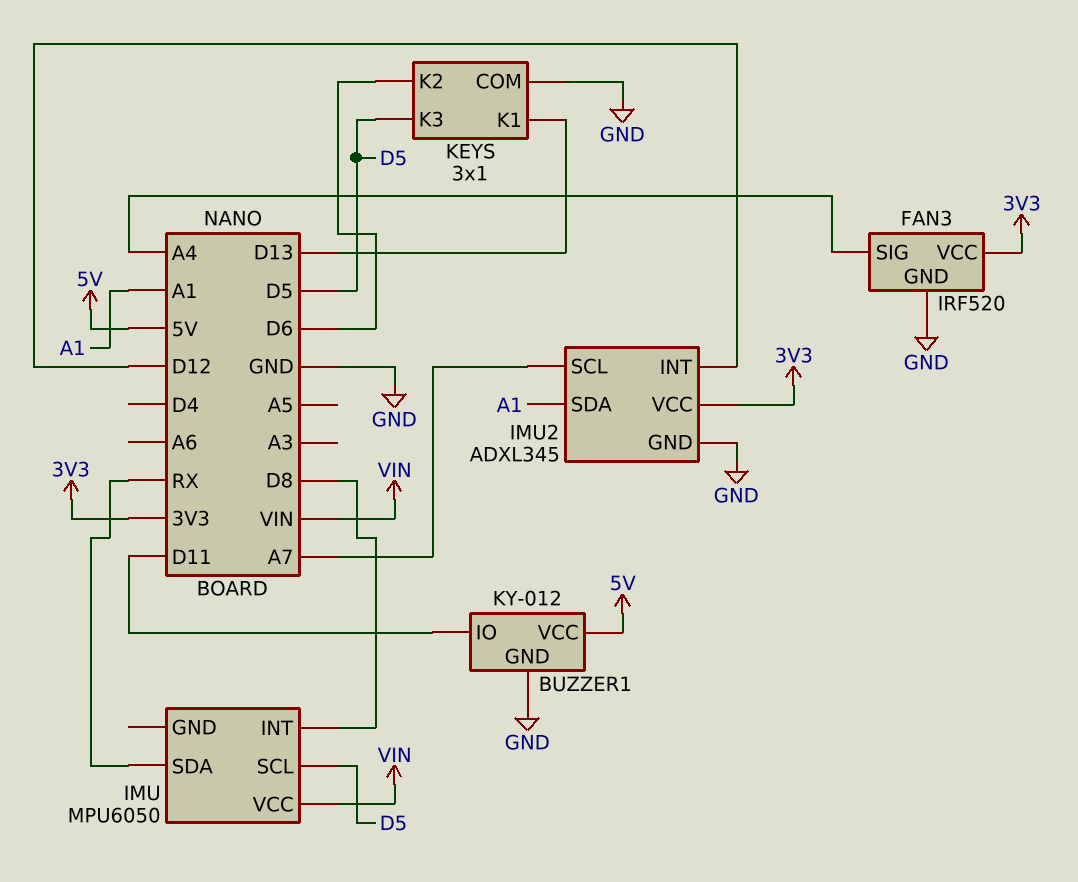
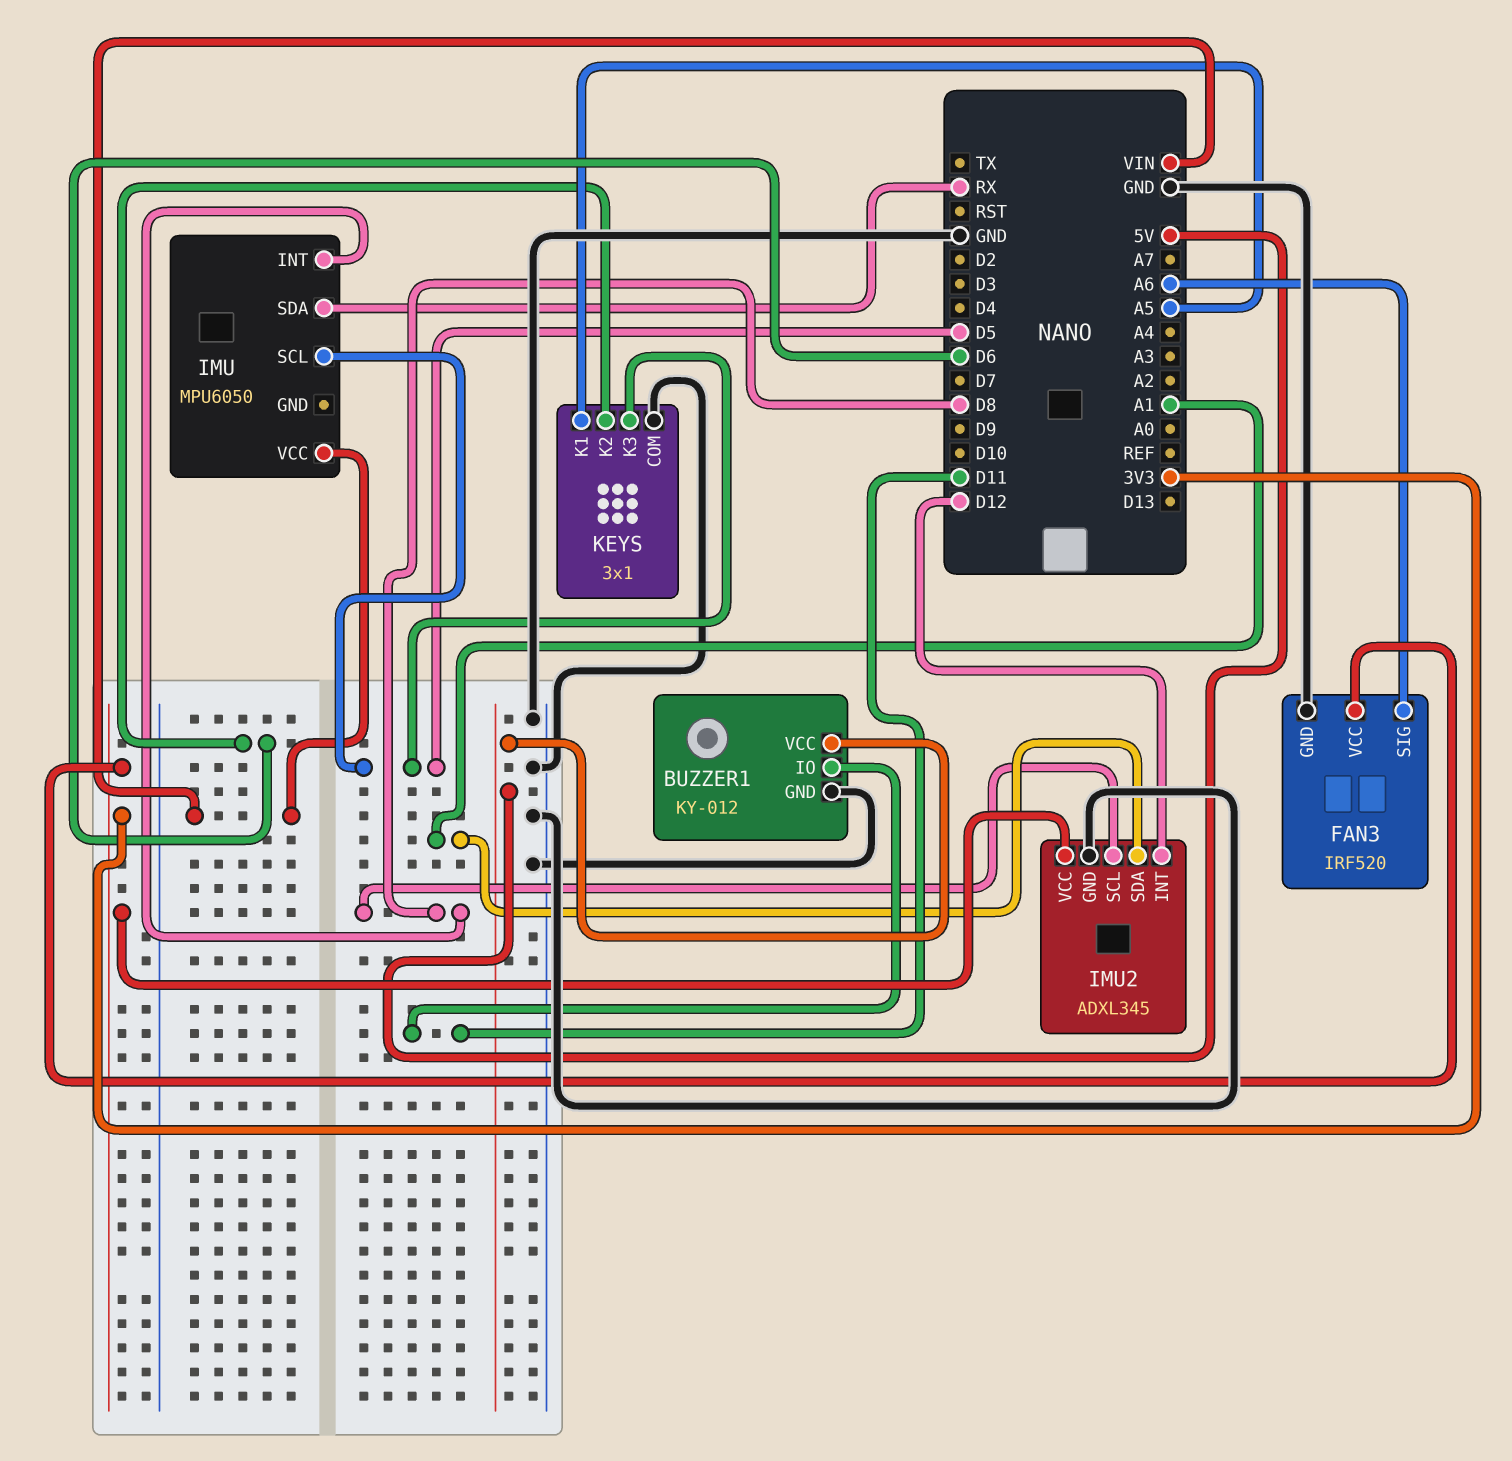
FAN3 pin SIG: A4 -> A6
IMU2 pin SCL: A7 -> D8
KEYS pin K1: D13 -> A5

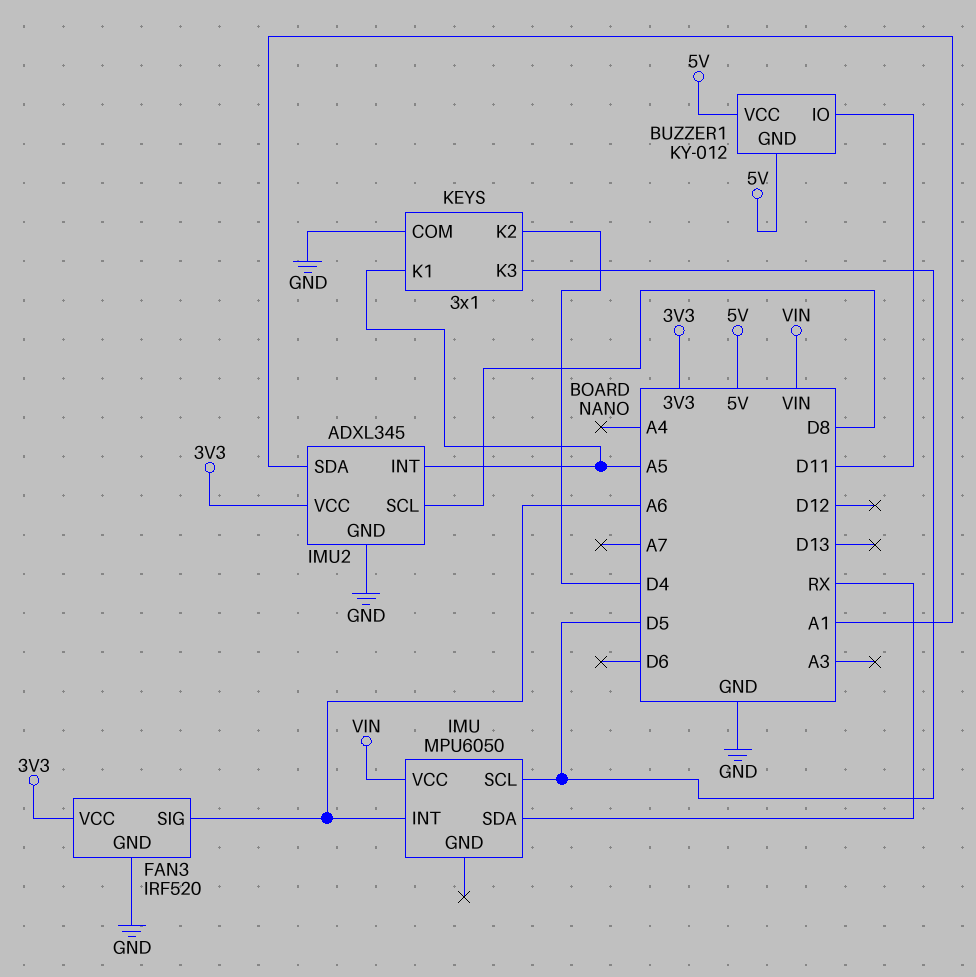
BUZZER1 pin GND: GND -> 5V
IMU pin INT: D8 -> A6
IMU2 pin INT: D12 -> A5
KEYS pin K2: D6 -> D4

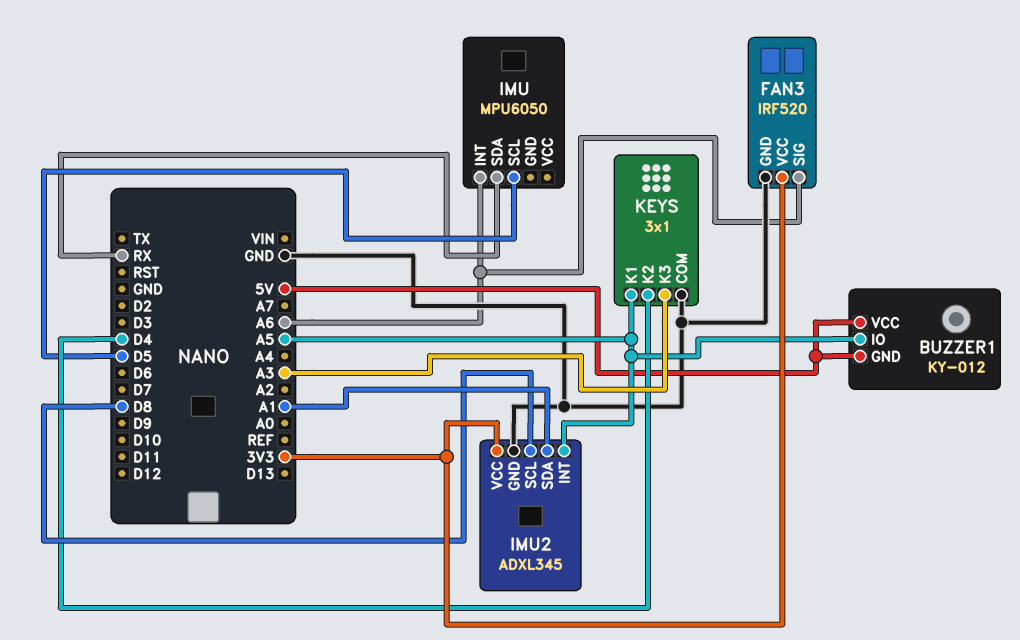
BUZZER1 pin IO: D11 -> A5
IMU pin VCC: VIN -> none
KEYS pin K3: D5 -> A3

